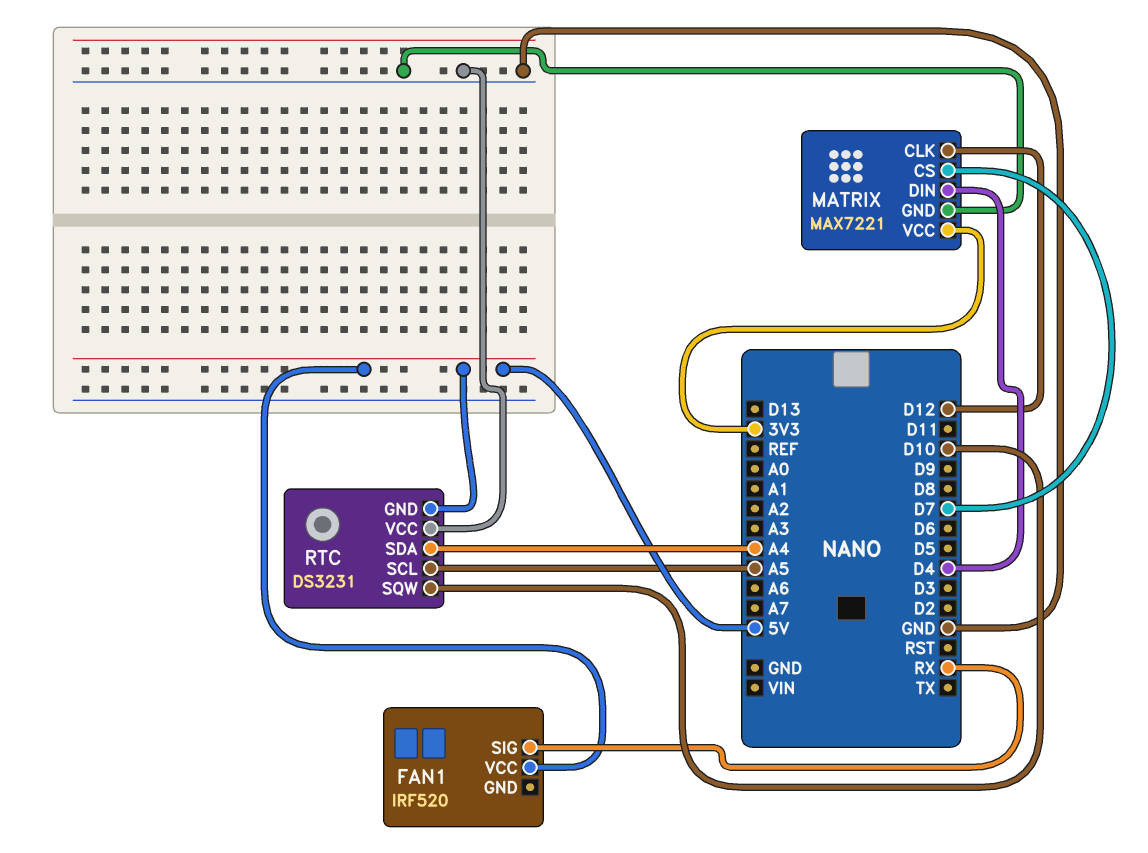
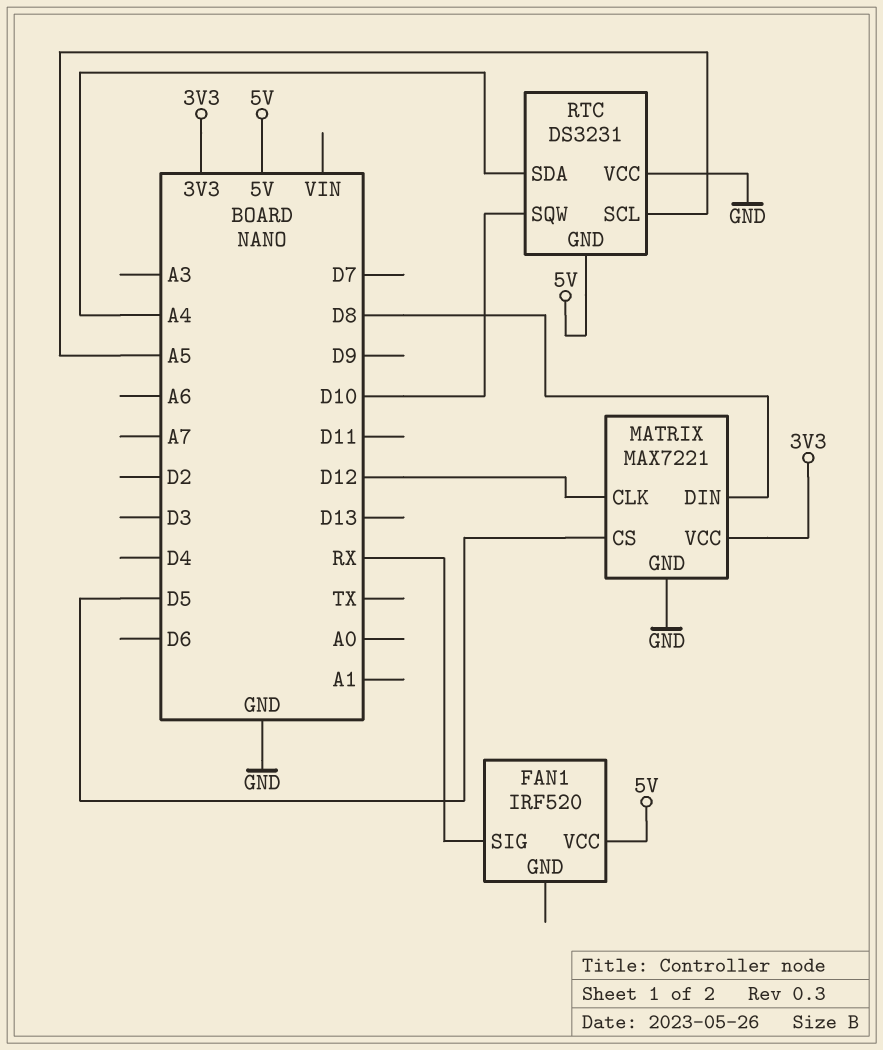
MATRIX pin CS: D7 -> D5
MATRIX pin DIN: D4 -> D8

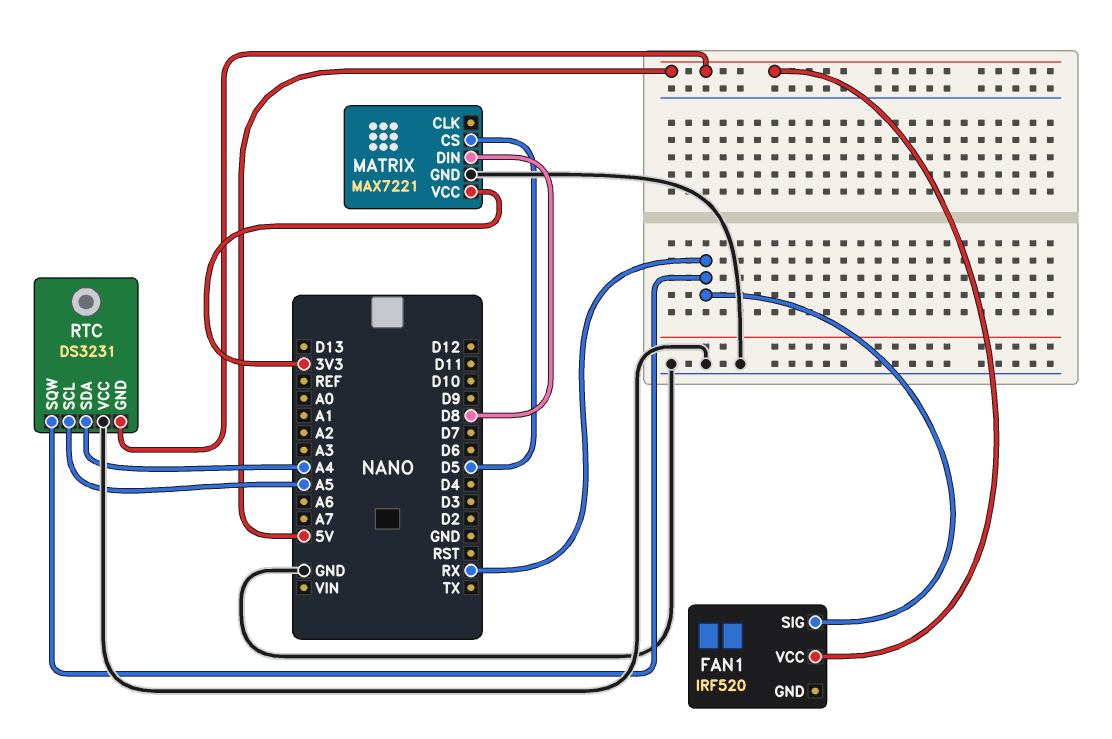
MATRIX pin CLK: D12 -> none
RTC pin SQW: D10 -> RX

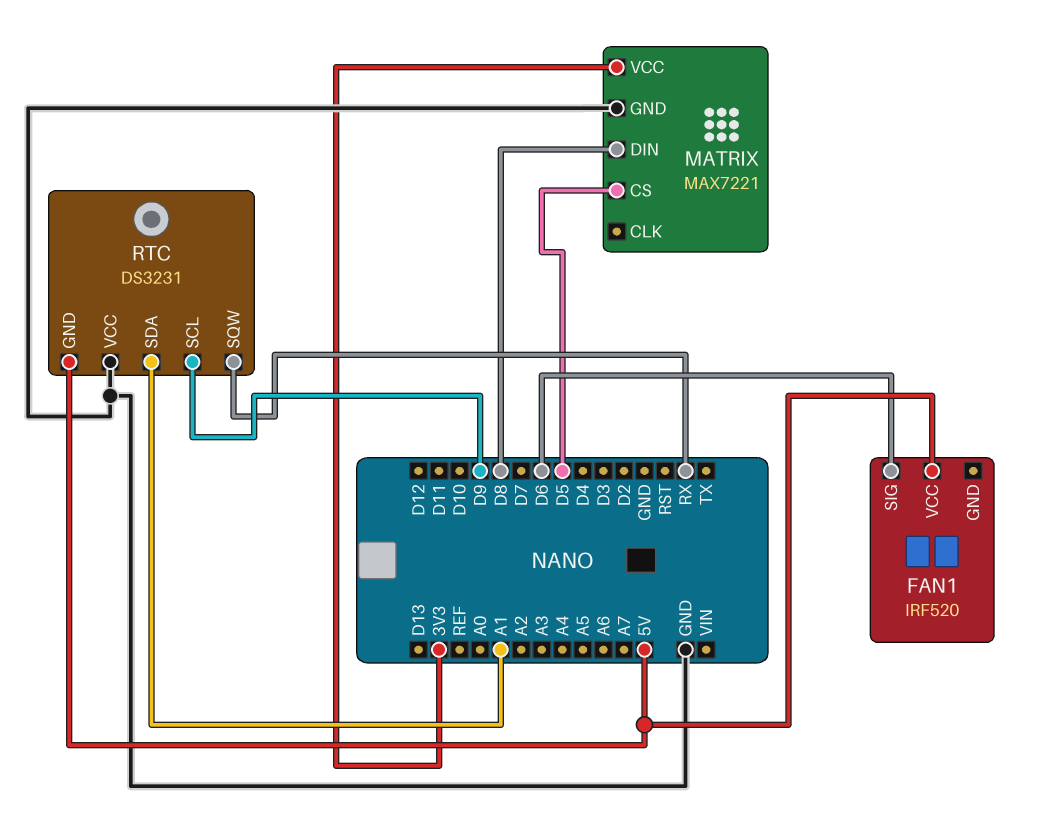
FAN1 pin SIG: RX -> D6
RTC pin SCL: A5 -> D9
RTC pin SDA: A4 -> A1

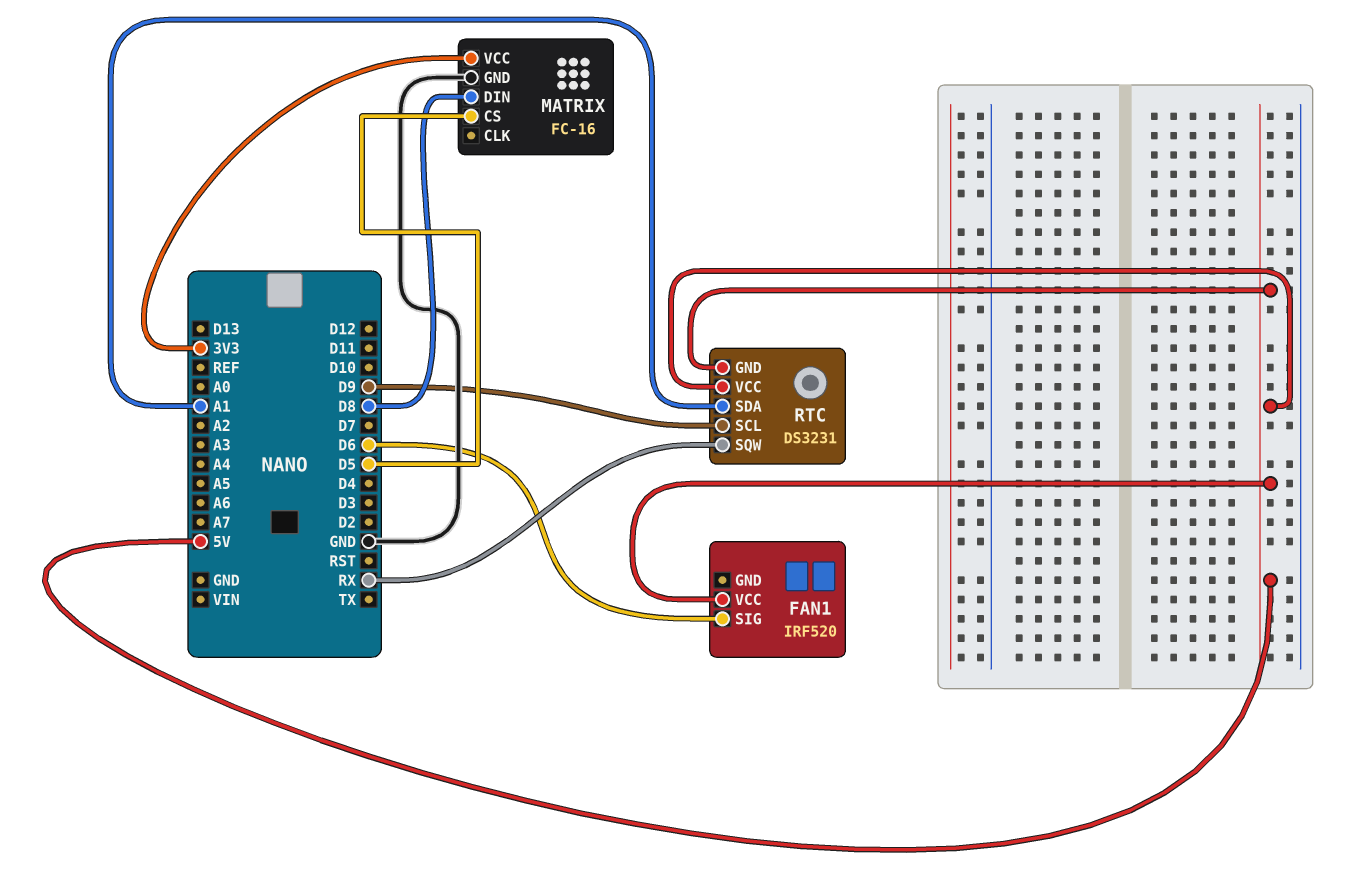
MATRIX: MAX7221 -> FC-16
RTC pin VCC: GND -> 5V

